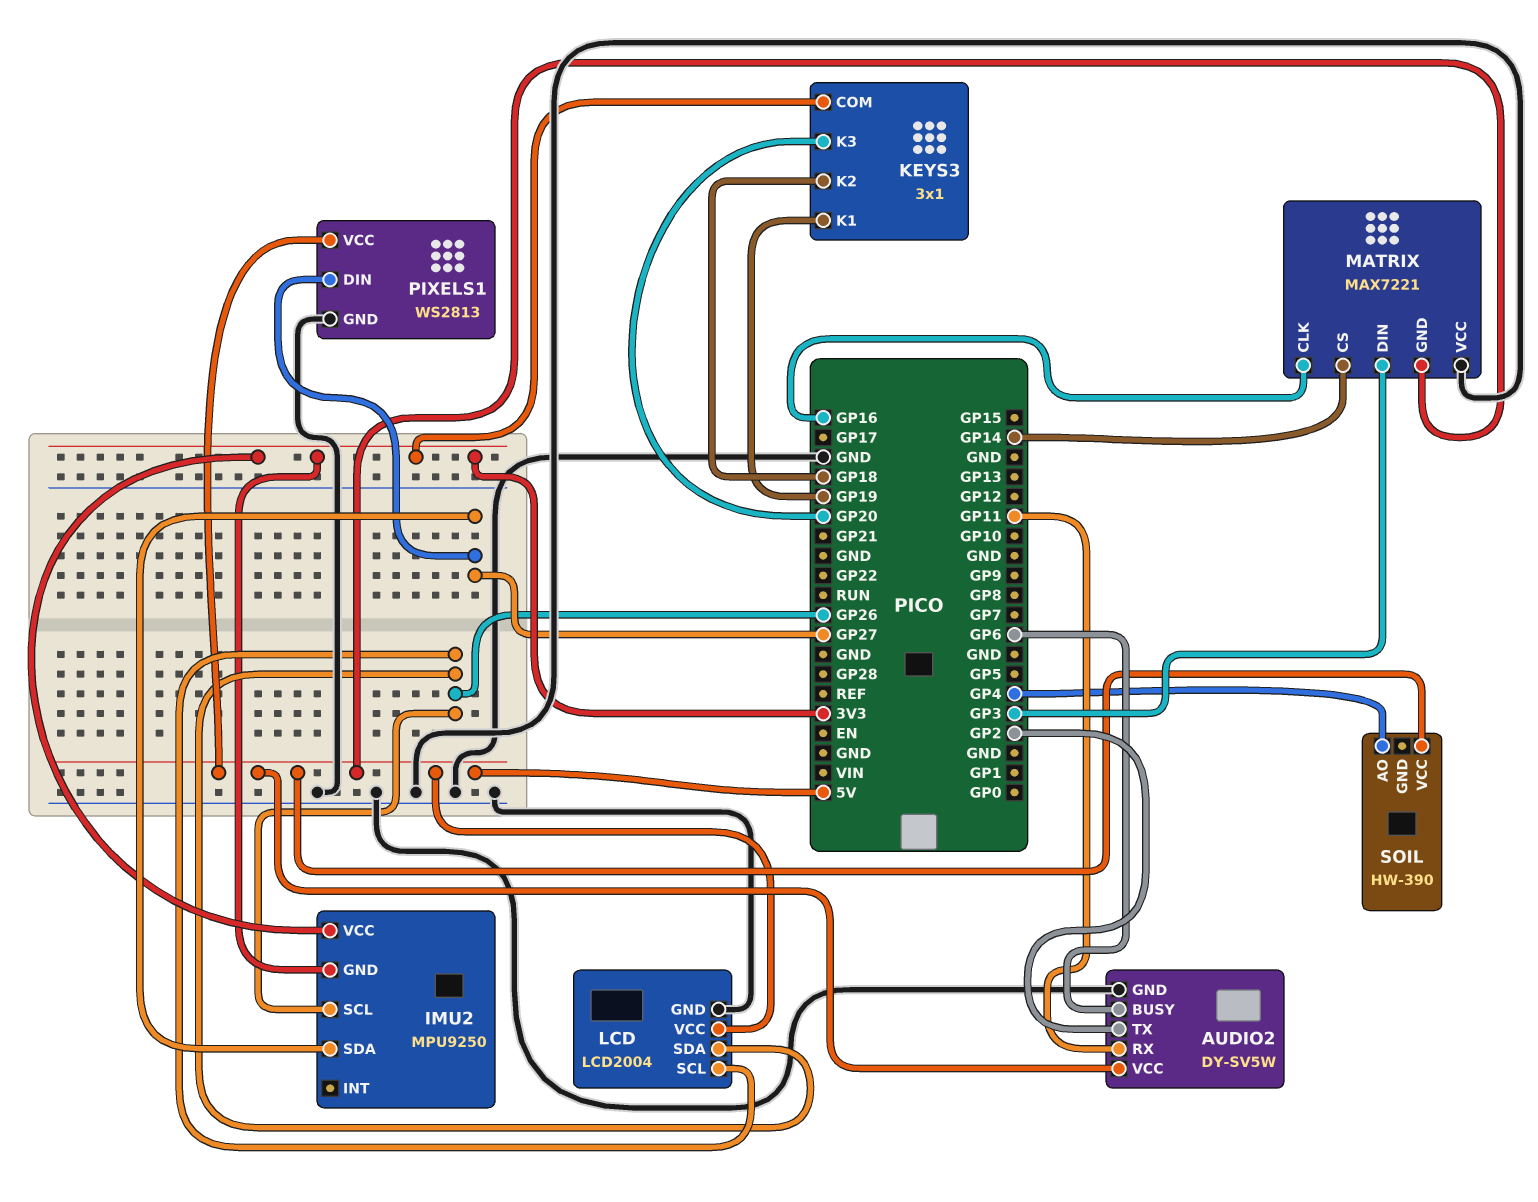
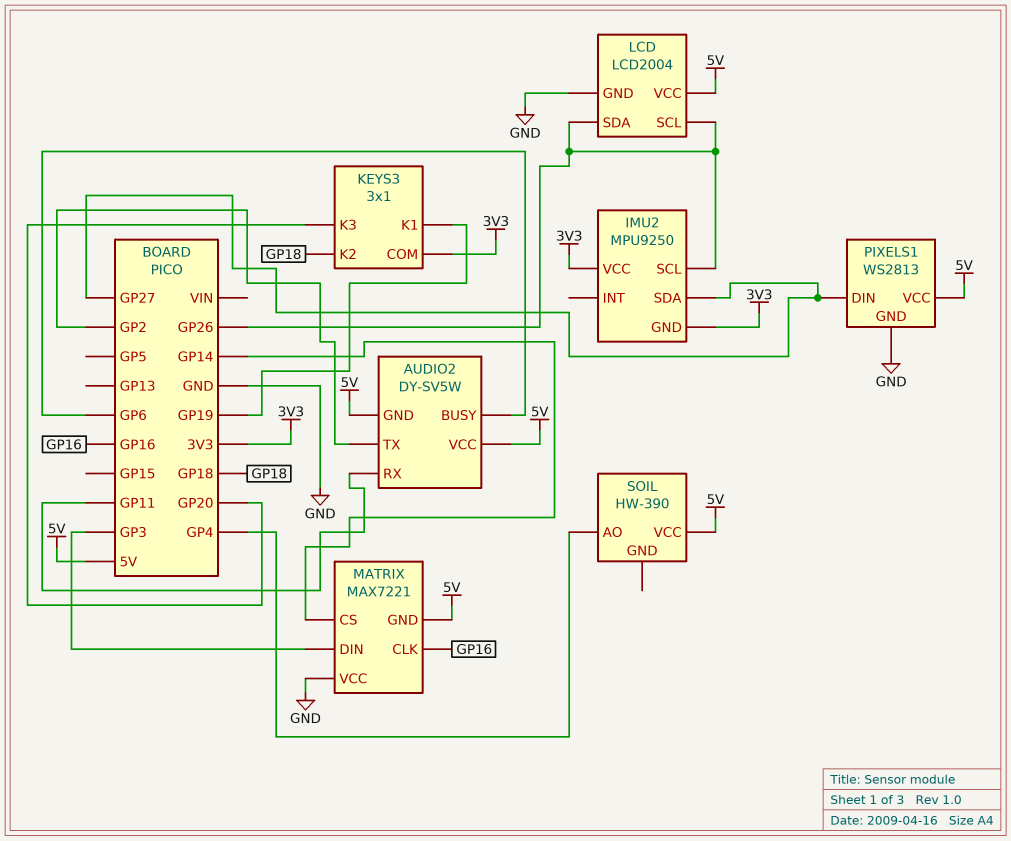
AUDIO2 pin GND: GND -> 5V

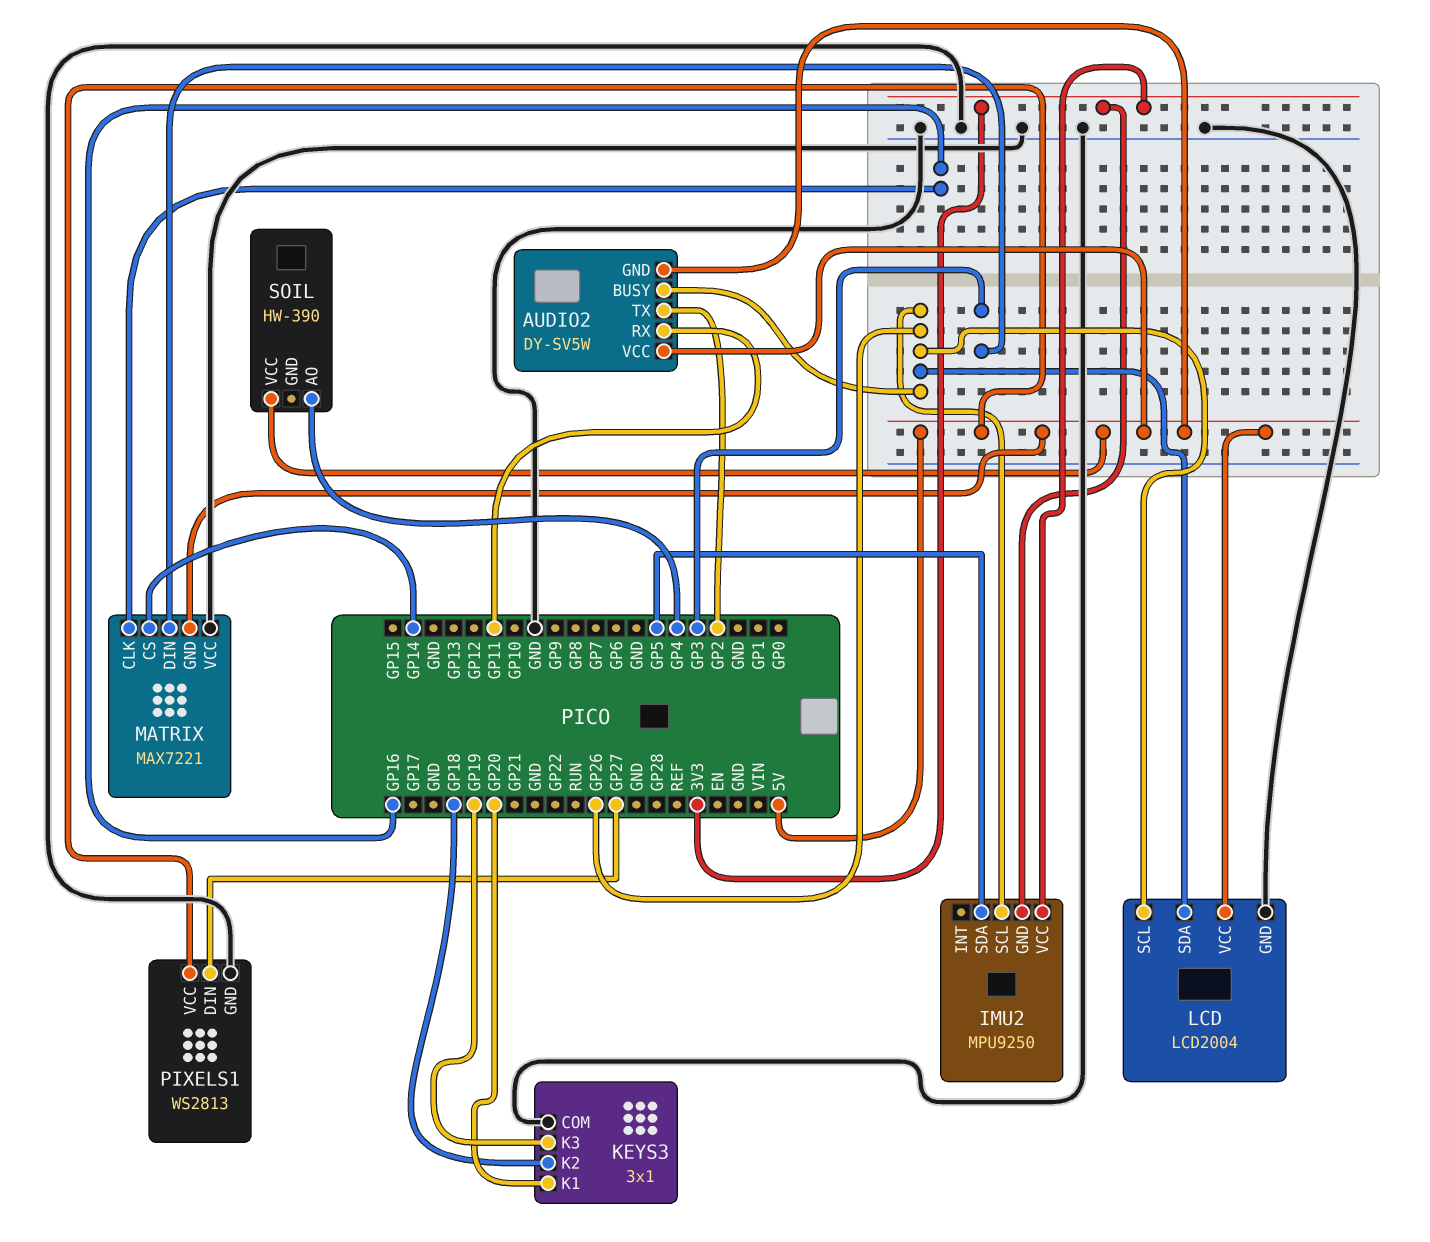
AUDIO2 pin BUSY: GP6 -> GP26
IMU2 pin SDA: GP27 -> GP5
KEYS3 pin COM: 3V3 -> GND
KEYS3 pin K1: GP19 -> GP20
KEYS3 pin K3: GP20 -> GP19

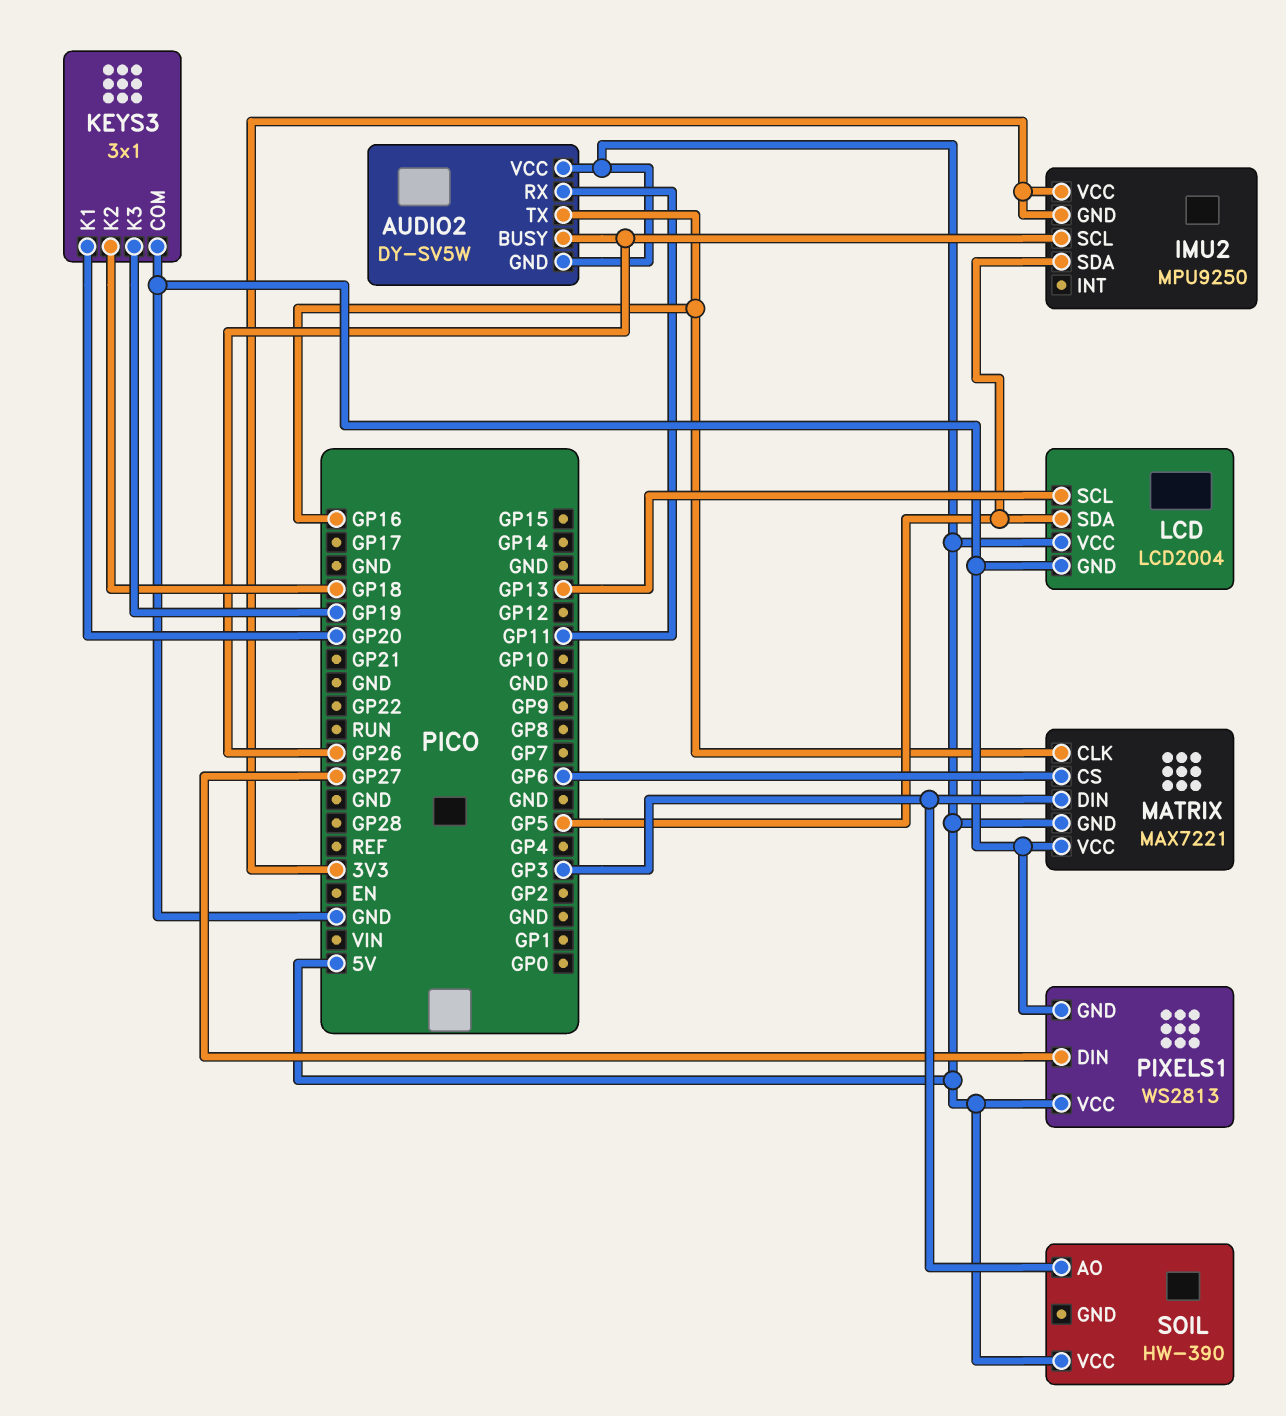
AUDIO2 pin TX: GP2 -> GP16
LCD pin SCL: GP26 -> GP13
LCD pin SDA: GP26 -> GP5
MATRIX pin CS: GP14 -> GP6
SOIL pin AO: GP4 -> GP3

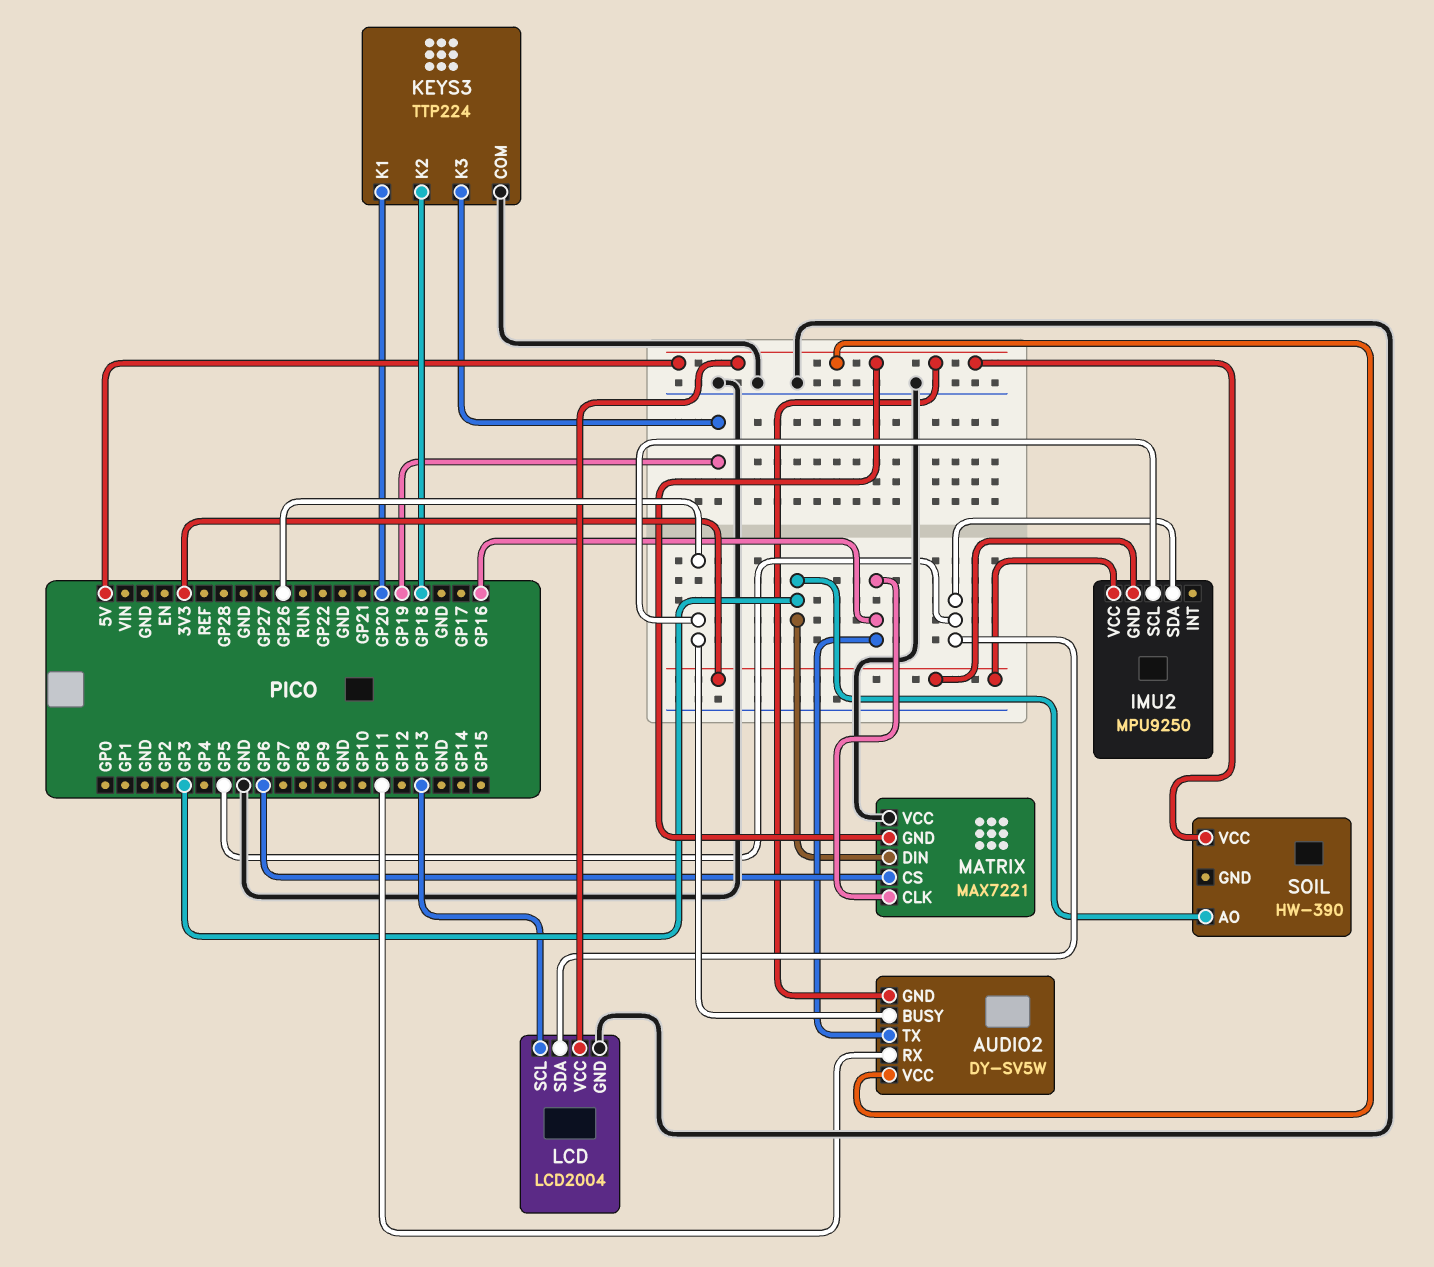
KEYS3: 3x1 -> TTP224
PIXELS1: WS2813 -> none
PIXELS1 pin DIN: GP27 -> none
PIXELS1 pin GND: GND -> none
PIXELS1 pin VCC: 5V -> none

